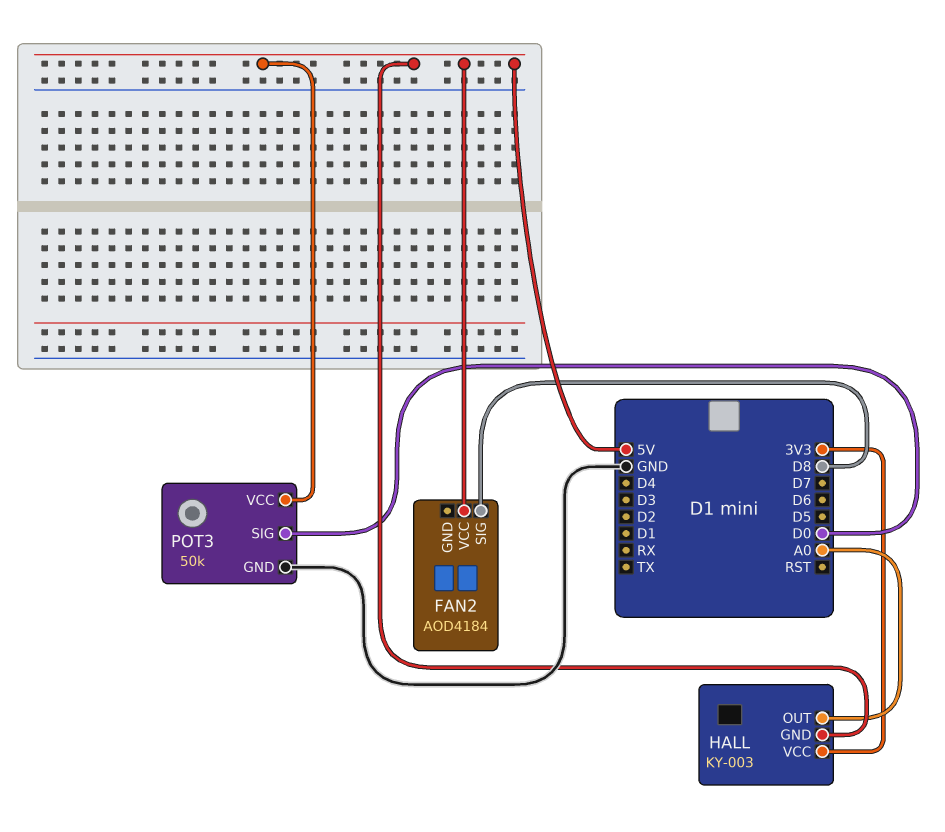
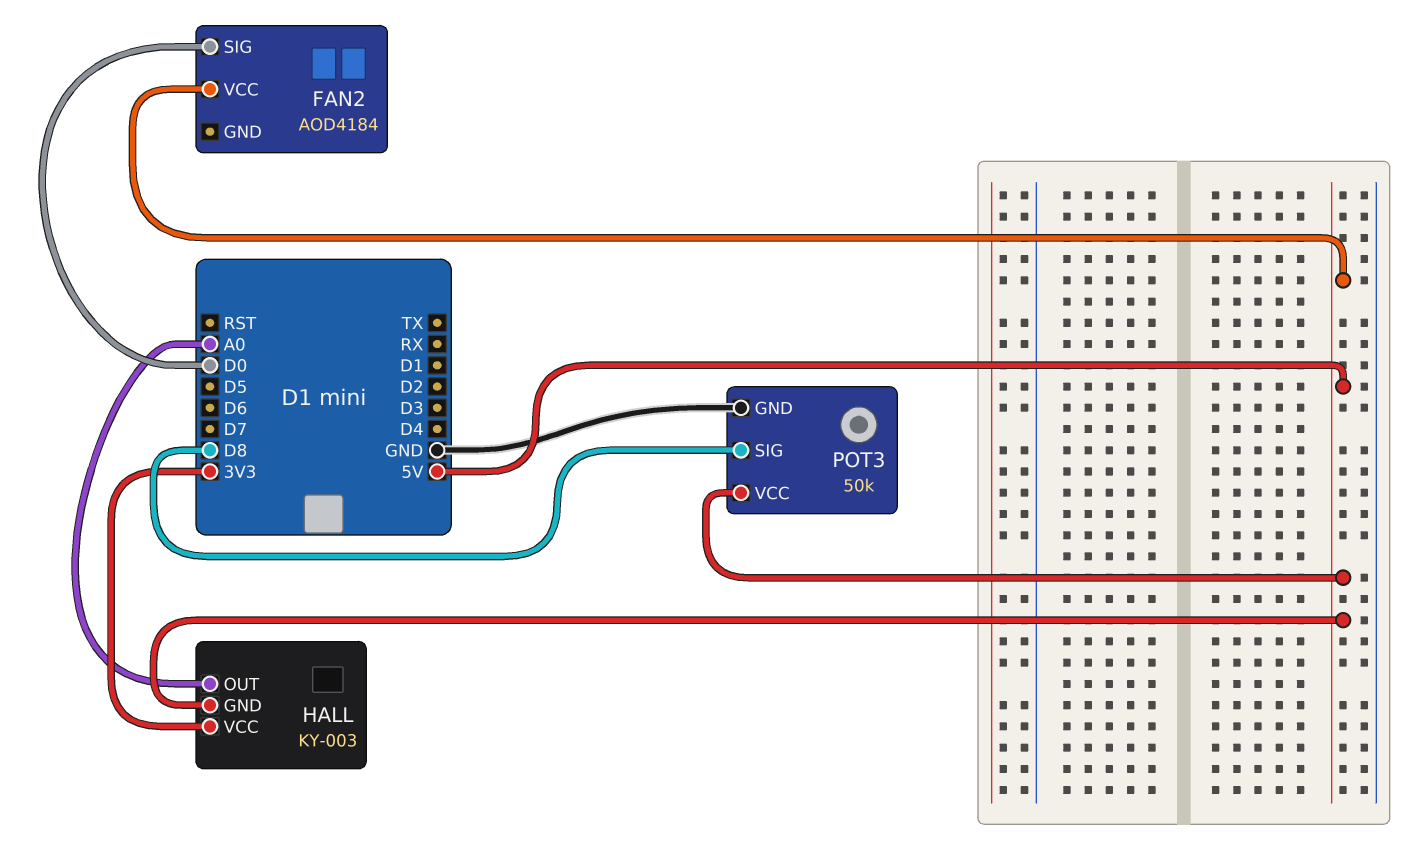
FAN2 pin SIG: D8 -> D0
POT3 pin SIG: D0 -> D8

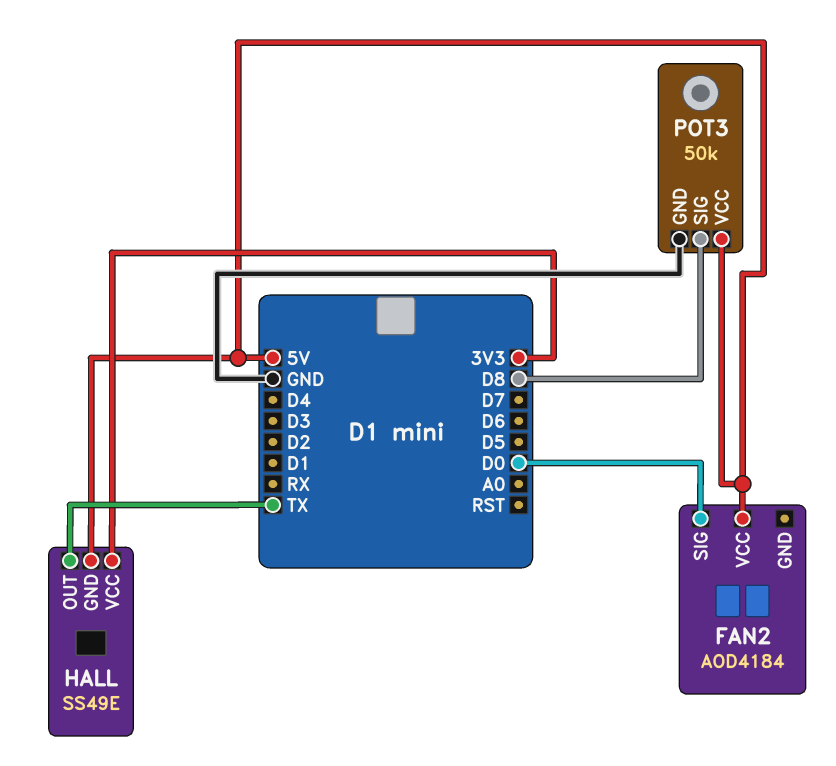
HALL: KY-003 -> SS49E
HALL pin OUT: A0 -> TX

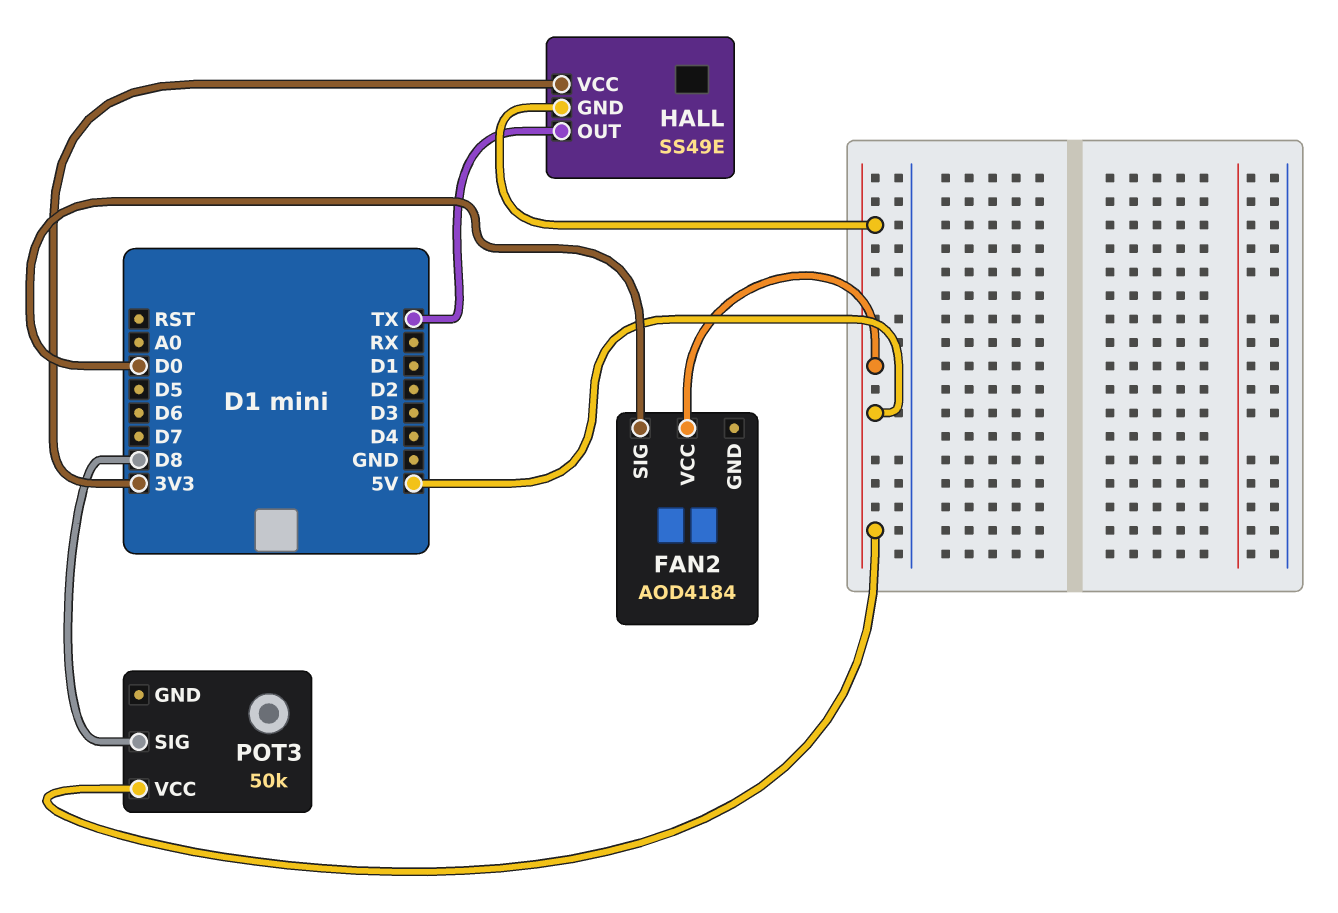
POT3 pin GND: GND -> none

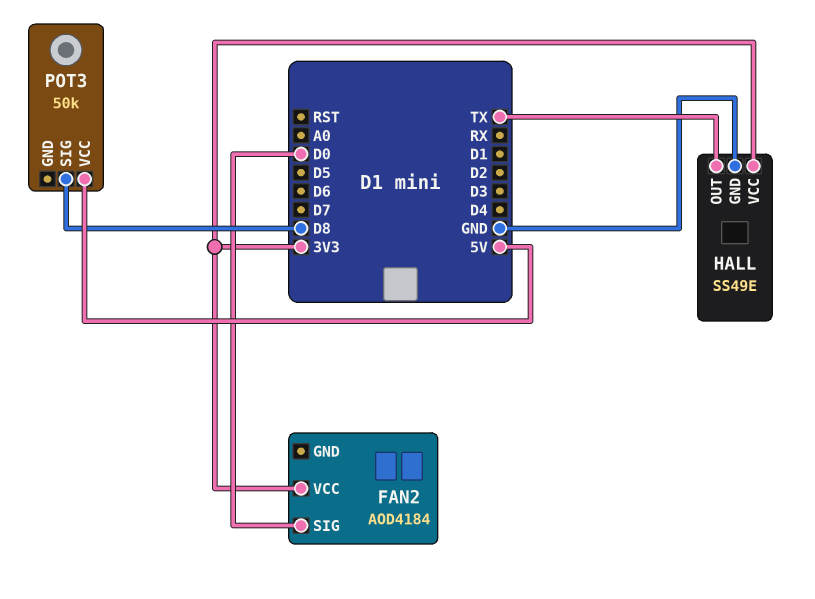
FAN2 pin VCC: 5V -> 3V3
HALL pin GND: 5V -> GND

